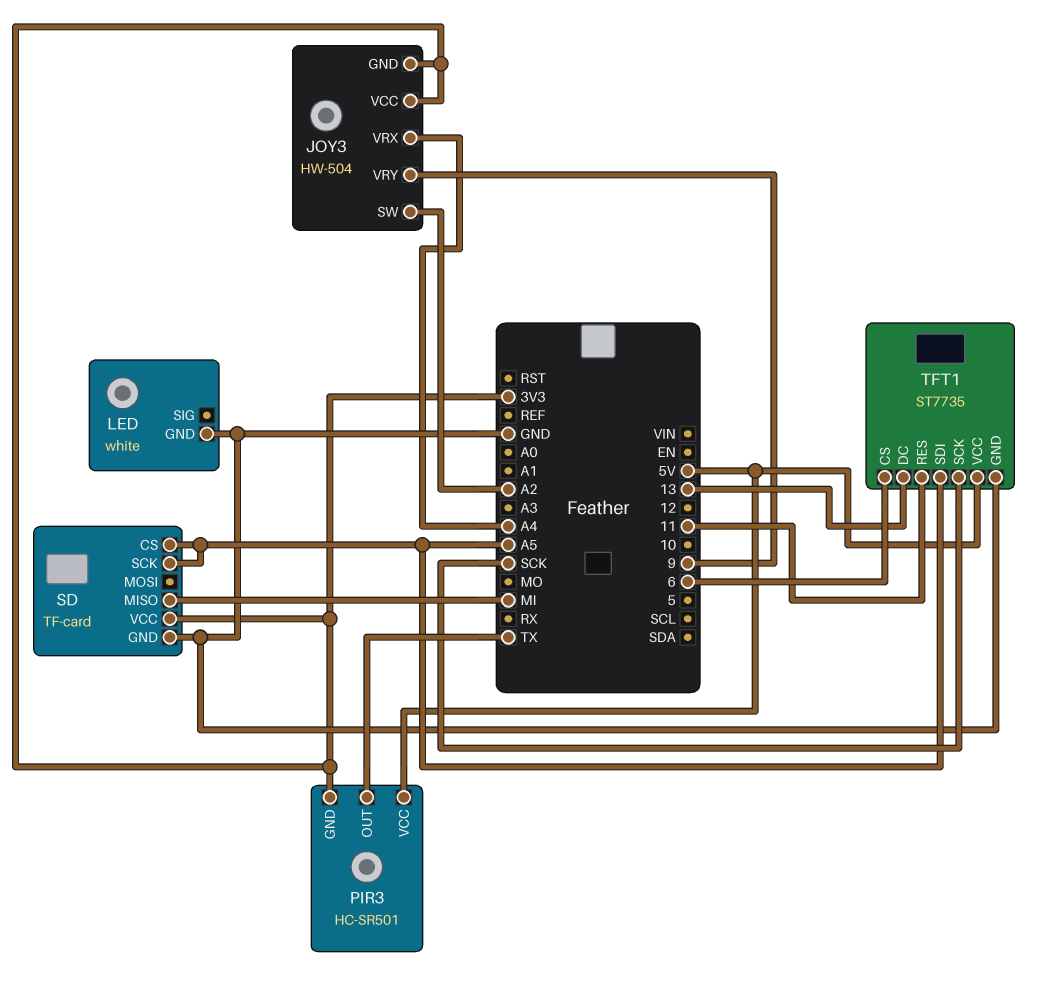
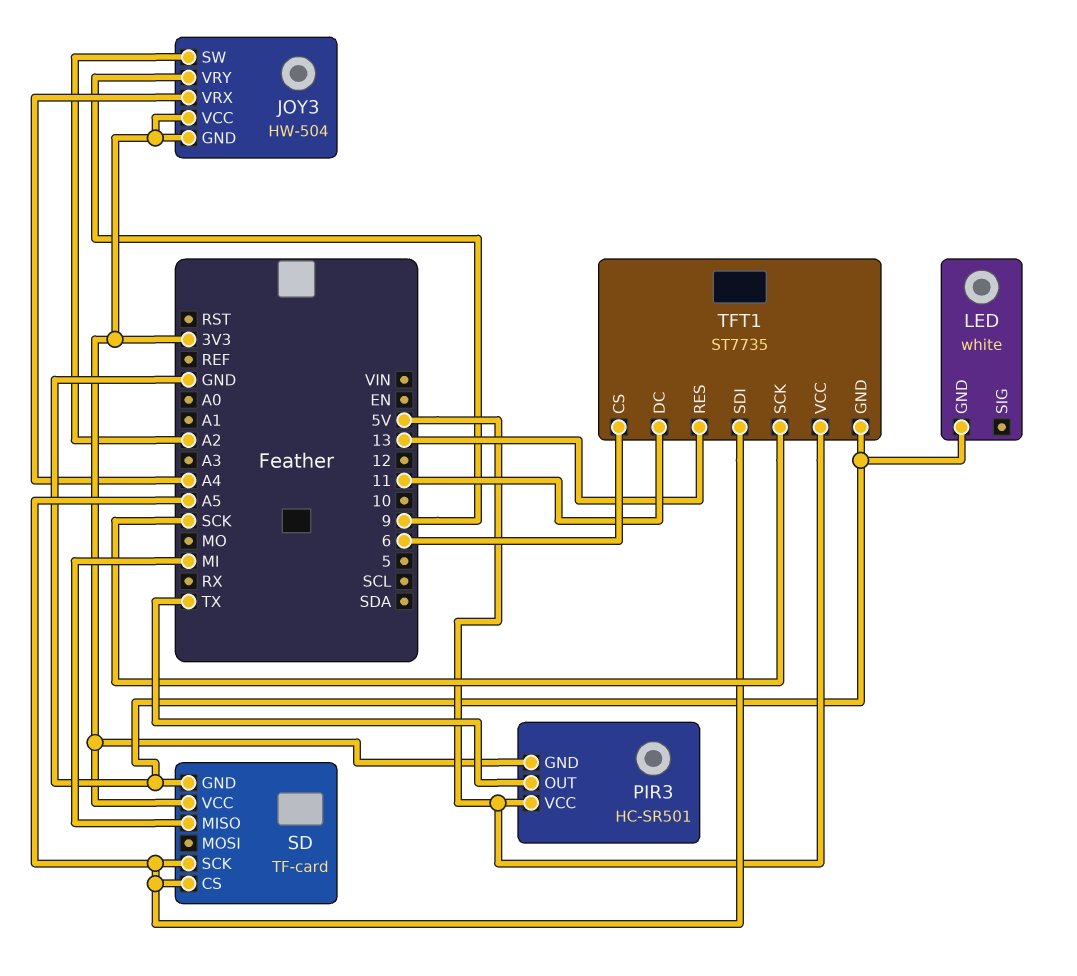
TFT1 pin DC: 13 -> 11
TFT1 pin RES: 11 -> 13

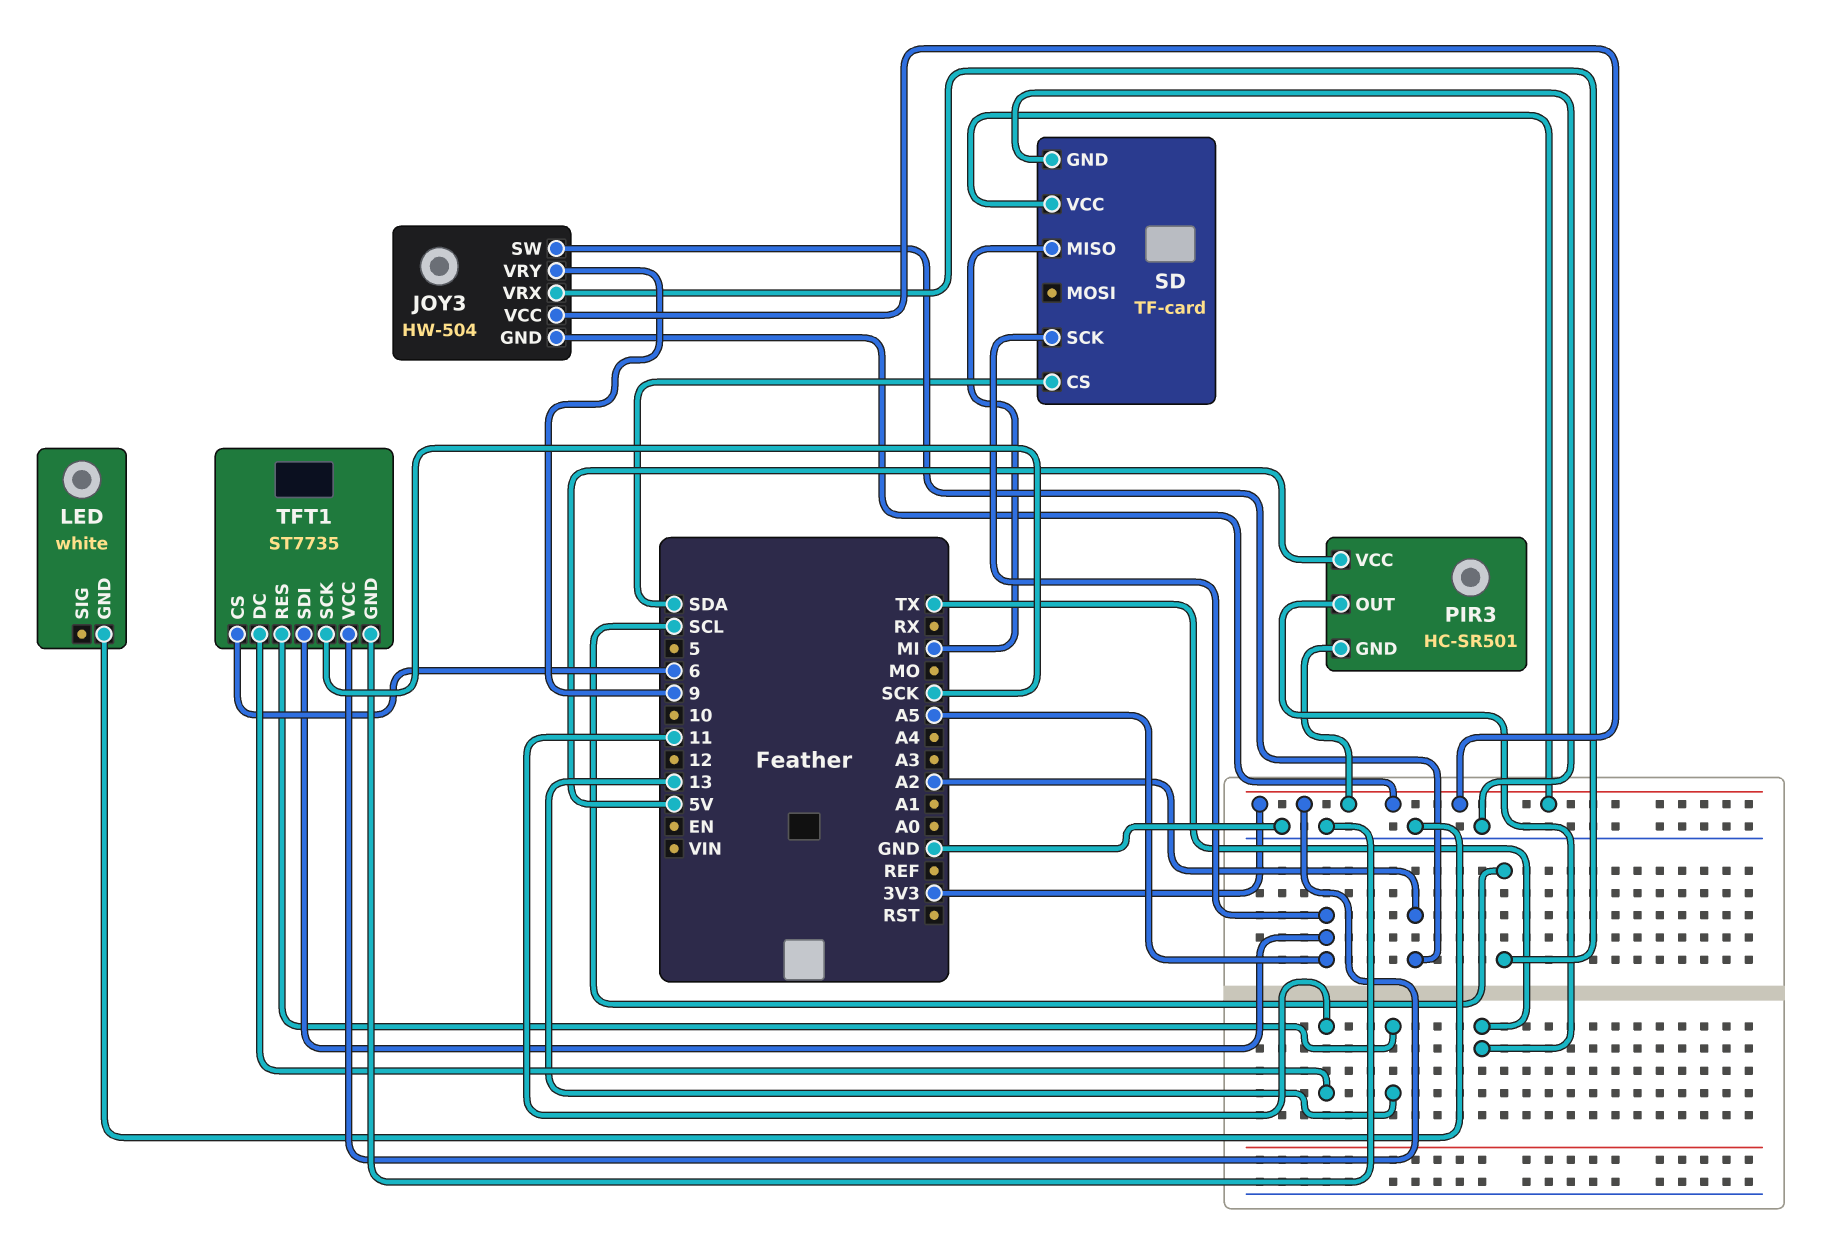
JOY3 pin VRX: A4 -> SCL
SD pin CS: A5 -> SDA
TFT1 pin VCC: 5V -> 3V3

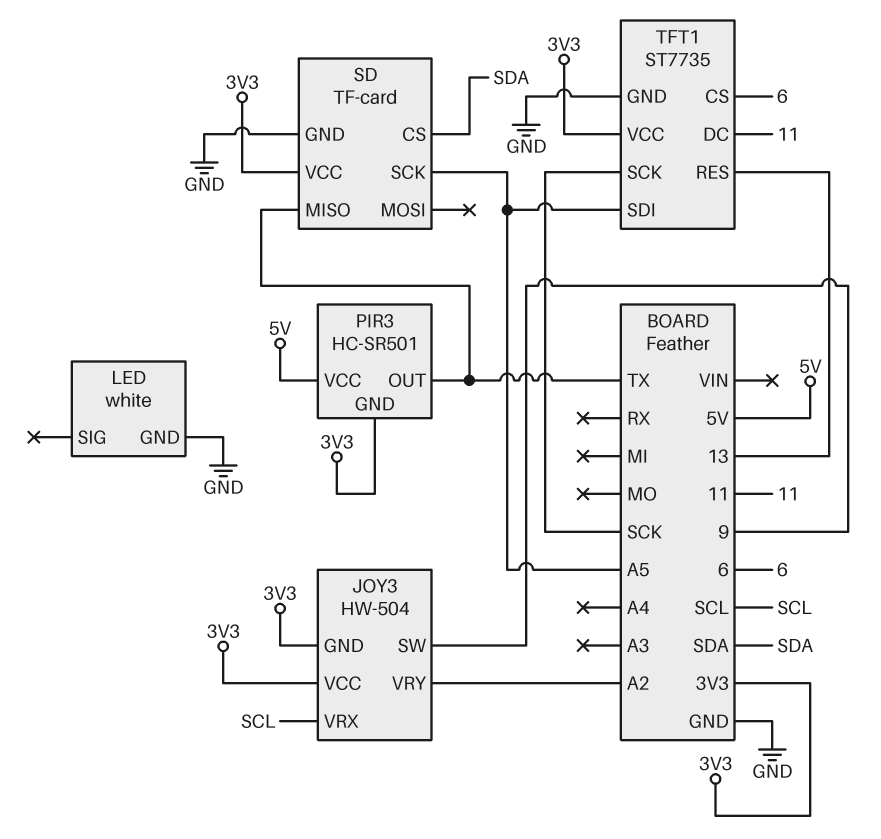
JOY3 pin SW: A2 -> 9
JOY3 pin VRY: 9 -> A2
SD pin MISO: MI -> TX

